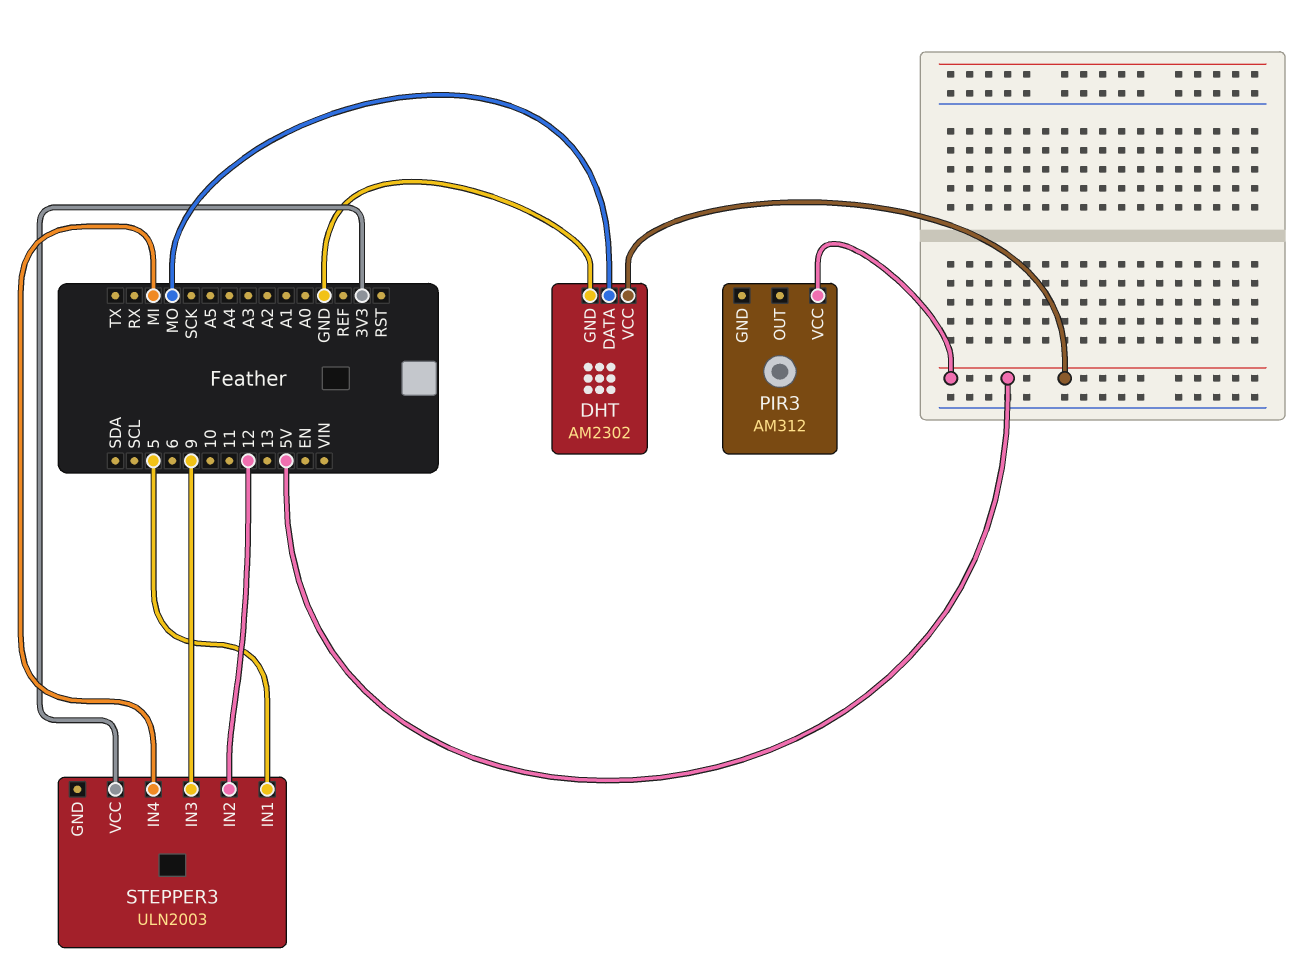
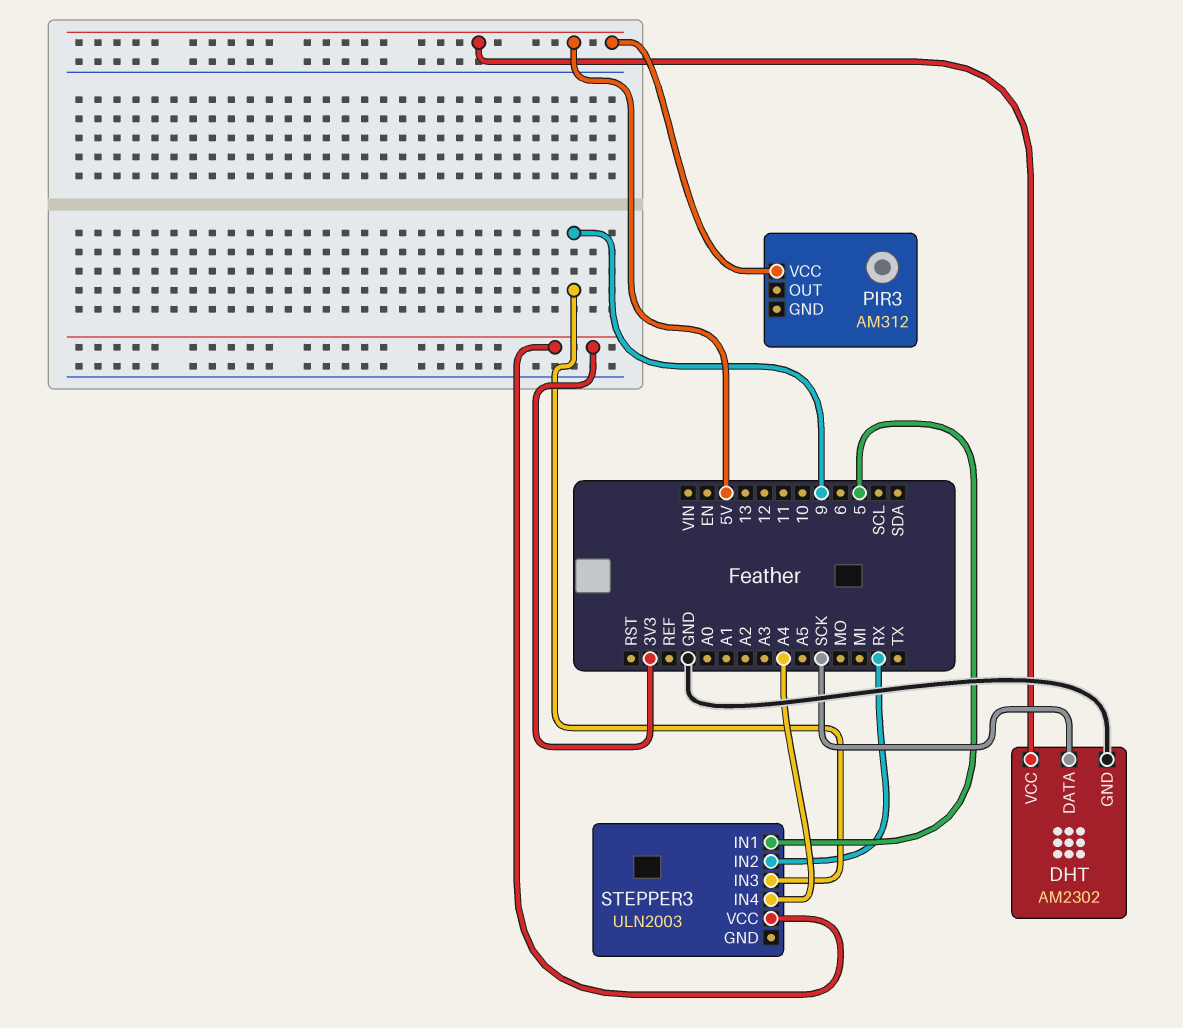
DHT pin DATA: MO -> SCK
STEPPER3 pin IN2: 12 -> RX
STEPPER3 pin IN4: MI -> A4

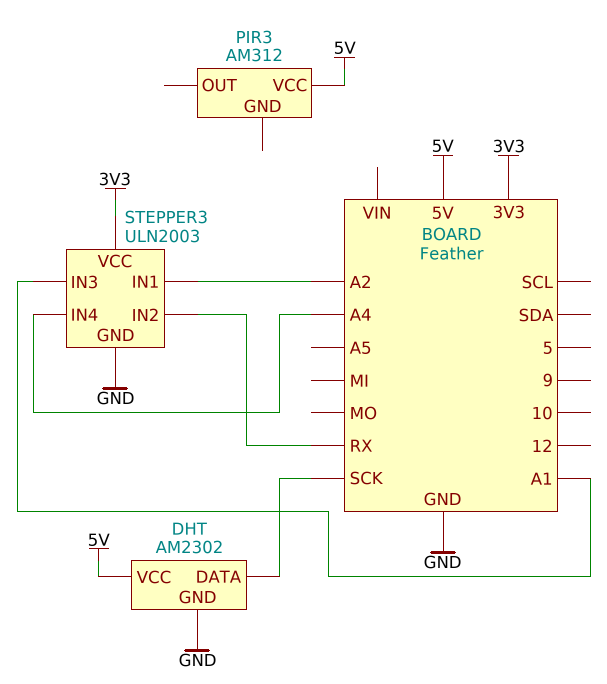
STEPPER3 pin GND: none -> GND
STEPPER3 pin IN1: 5 -> A2
STEPPER3 pin IN3: 9 -> A1

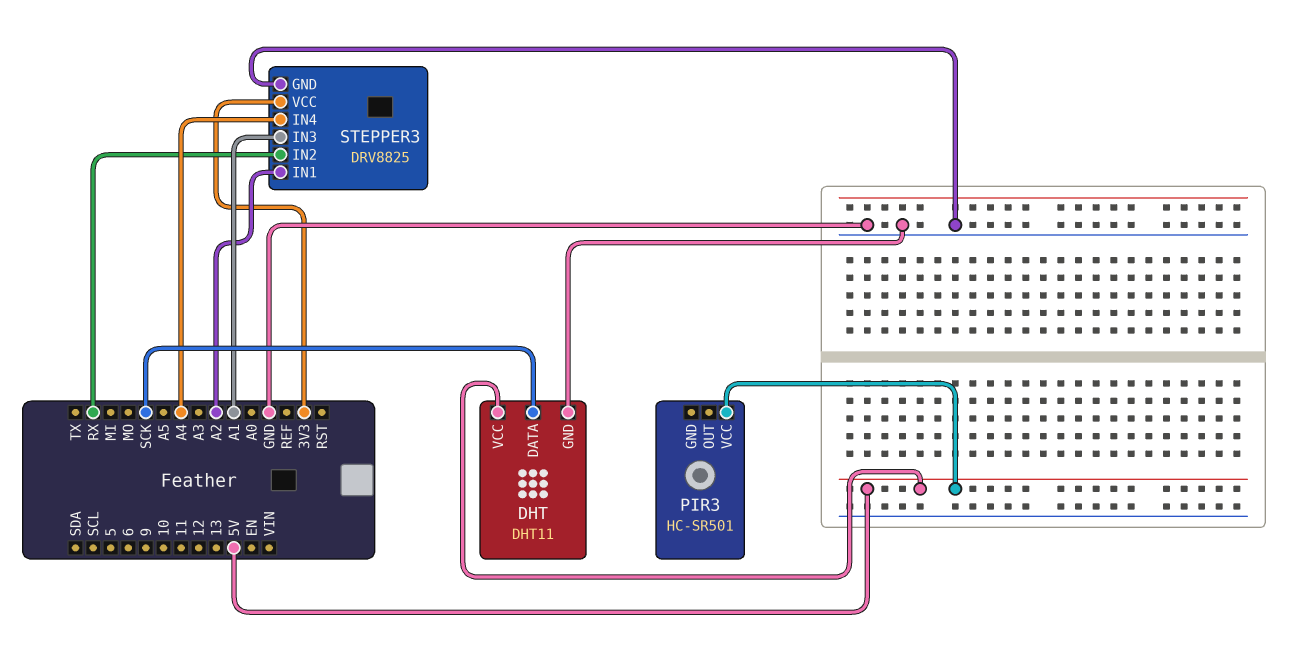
DHT: AM2302 -> DHT11
PIR3: AM312 -> HC-SR501
STEPPER3: ULN2003 -> DRV8825

